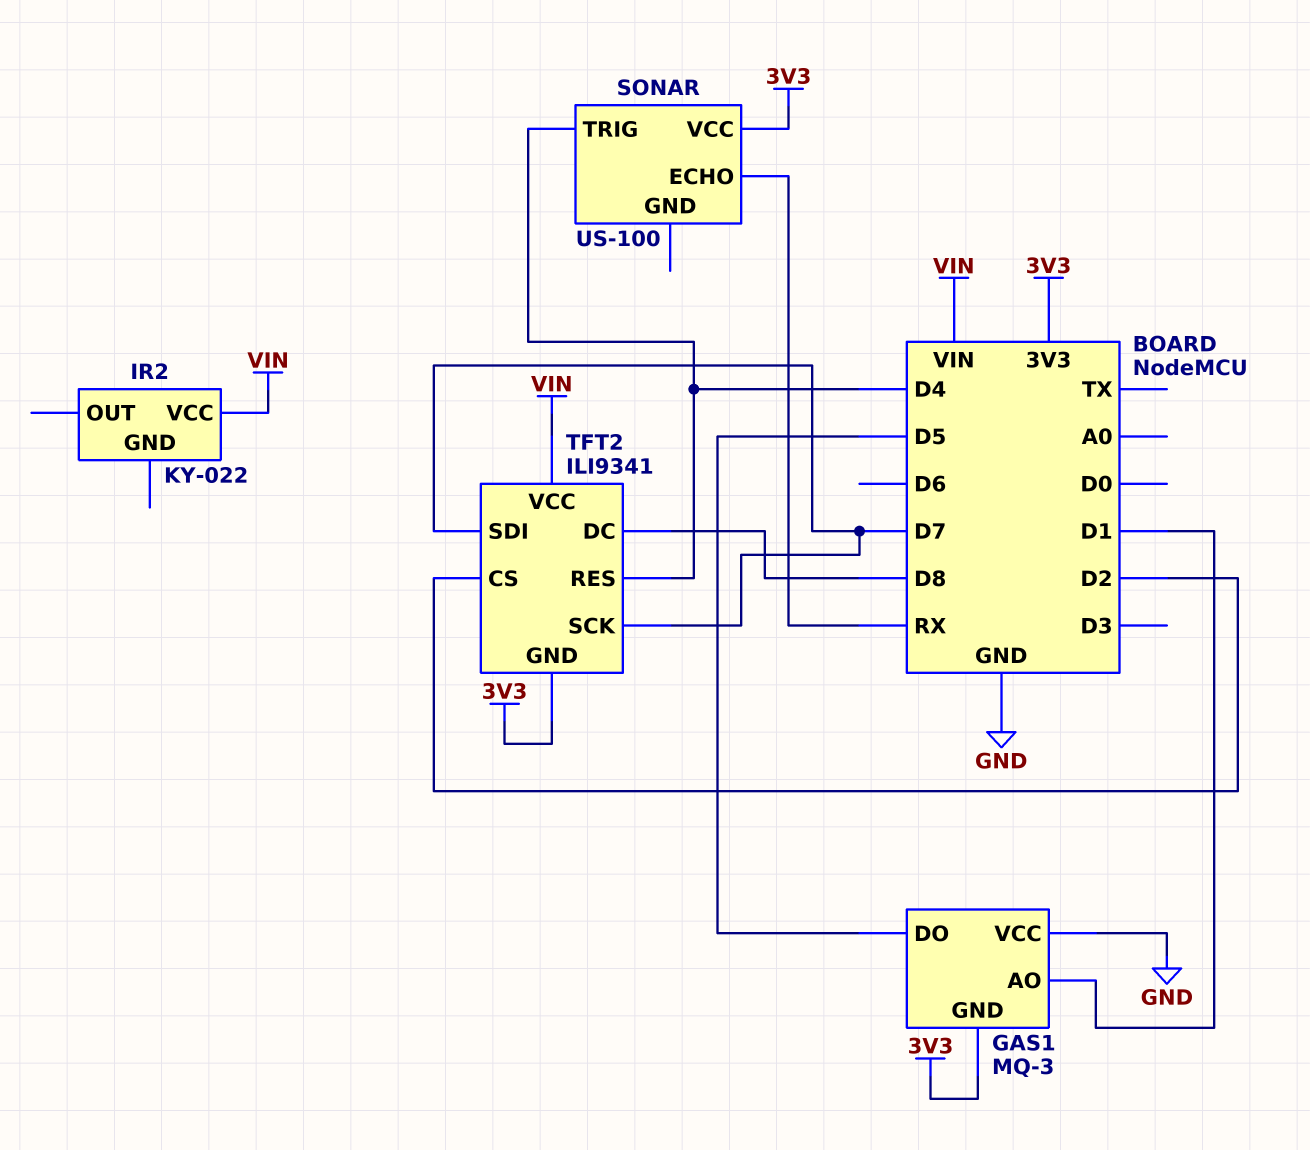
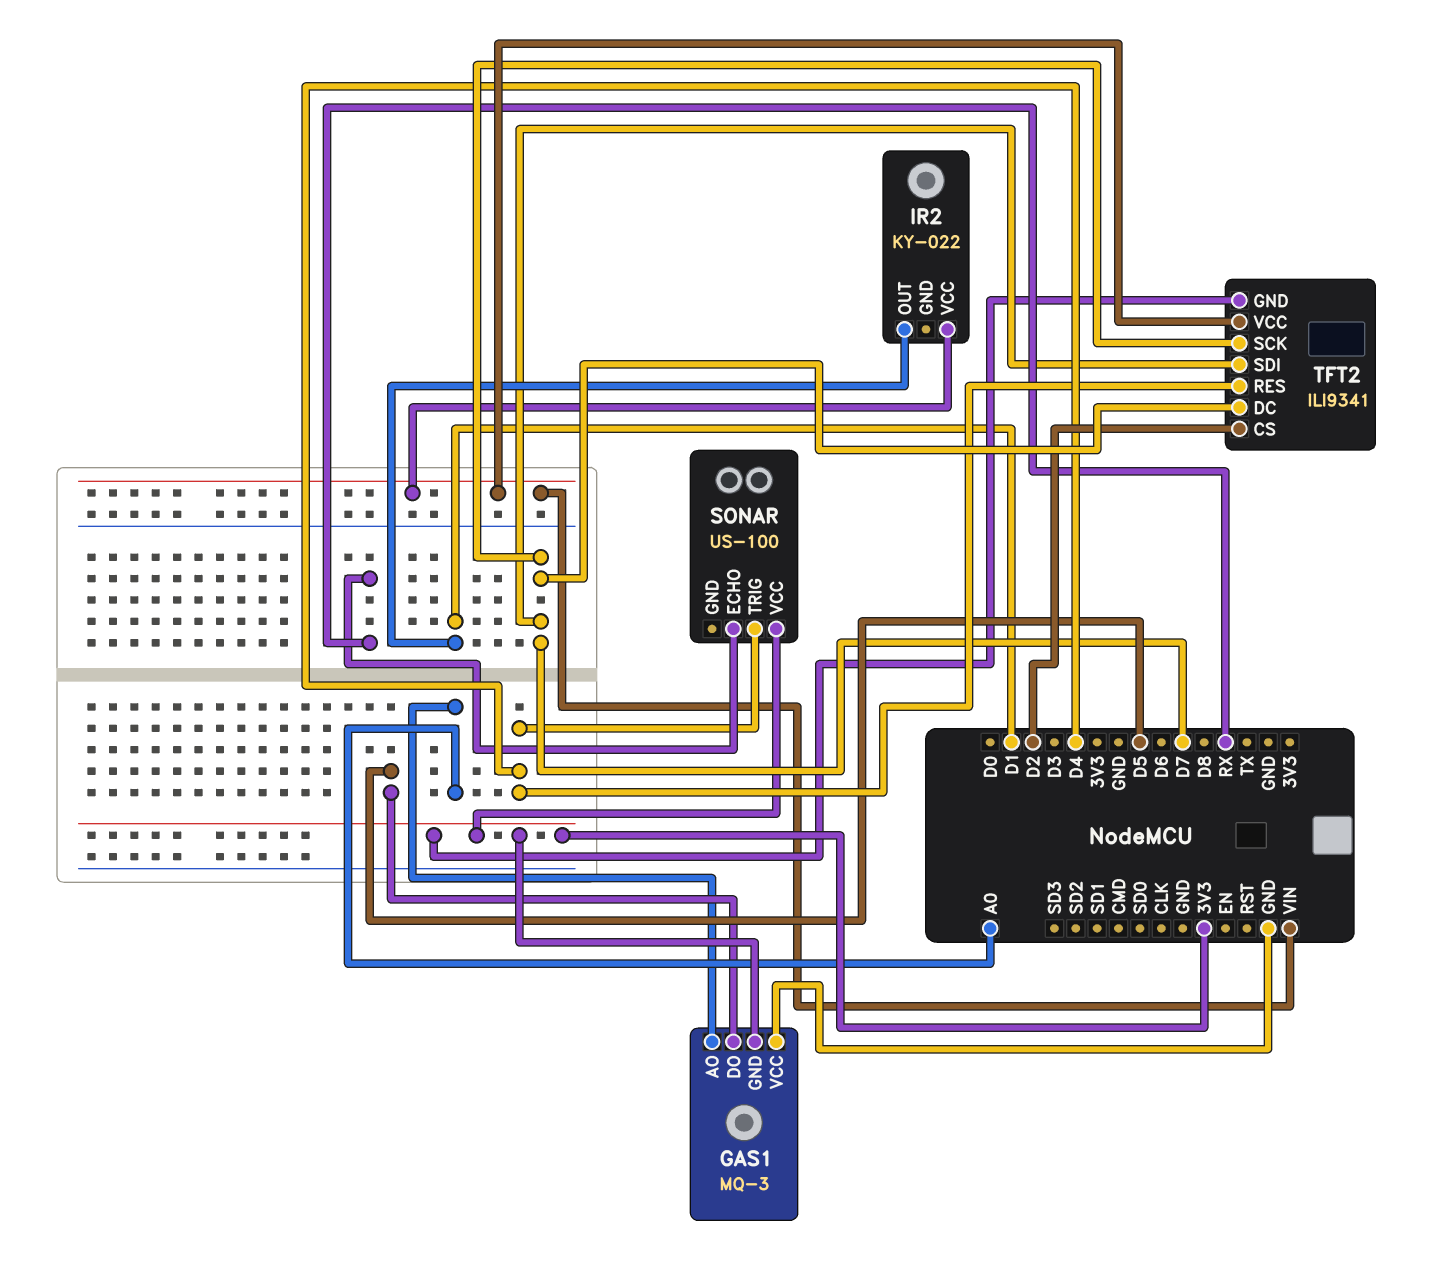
GAS1 pin AO: D1 -> A0
IR2 pin OUT: none -> D1
TFT2 pin DC: D8 -> D7

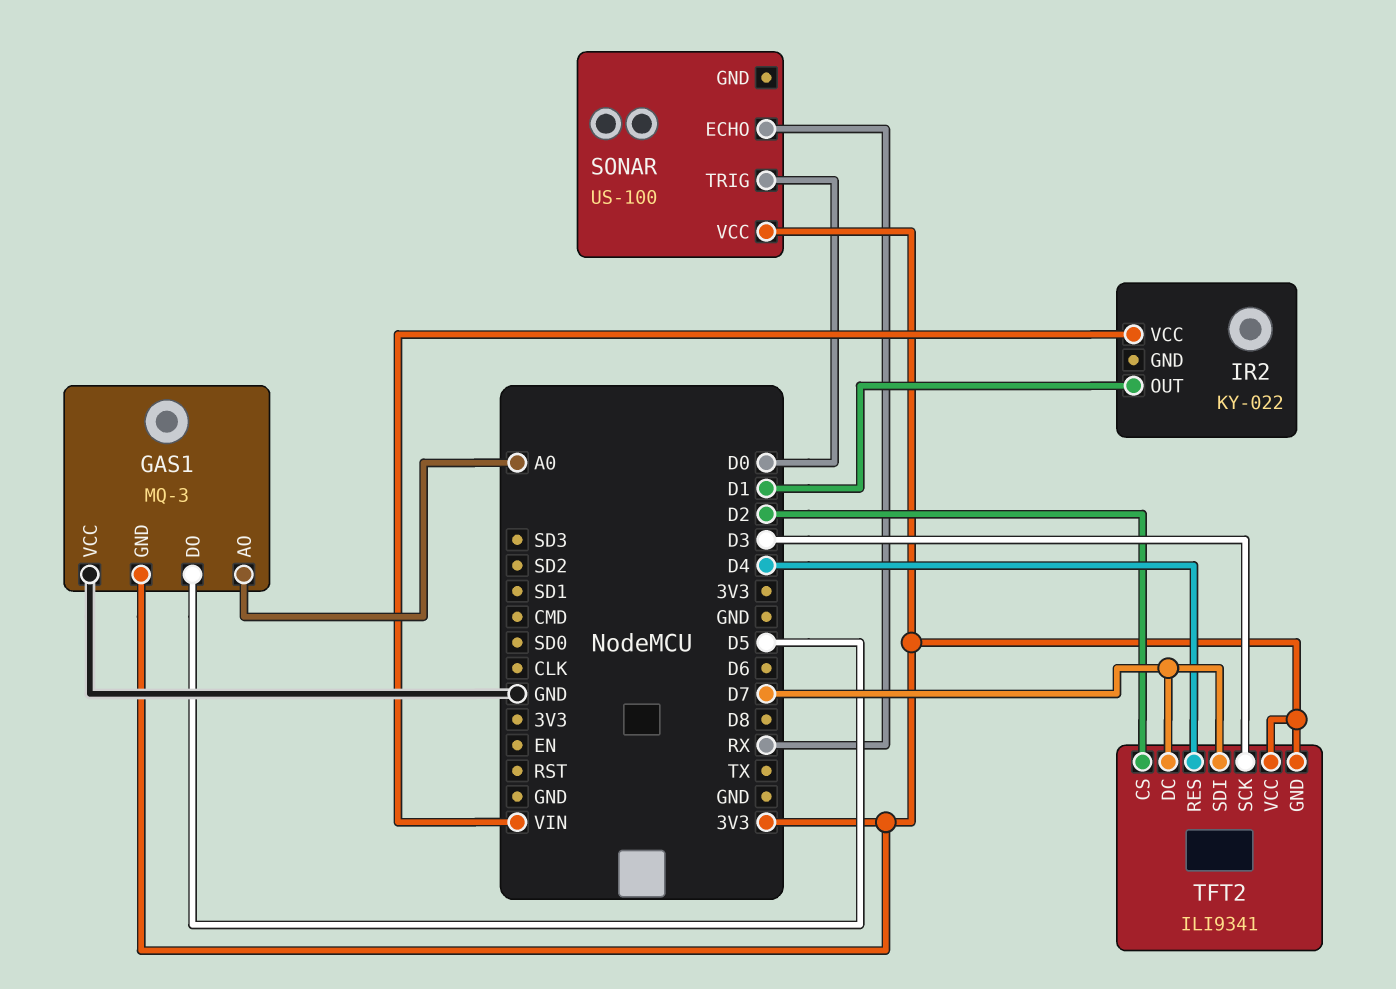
SONAR pin TRIG: D4 -> D0
TFT2 pin SCK: D7 -> D3
TFT2 pin VCC: VIN -> 3V3

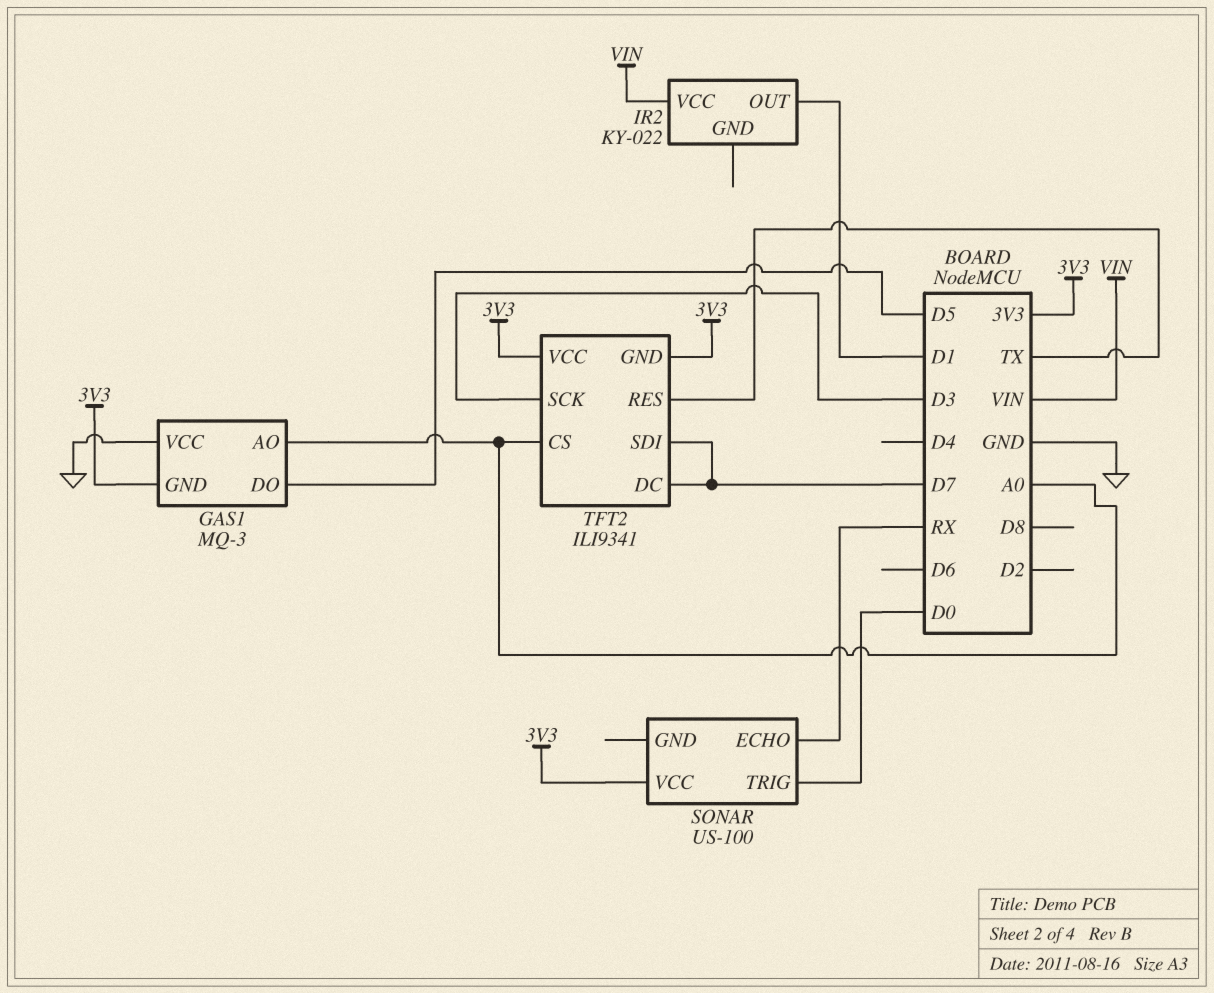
TFT2 pin CS: D2 -> A0
TFT2 pin RES: D4 -> TX

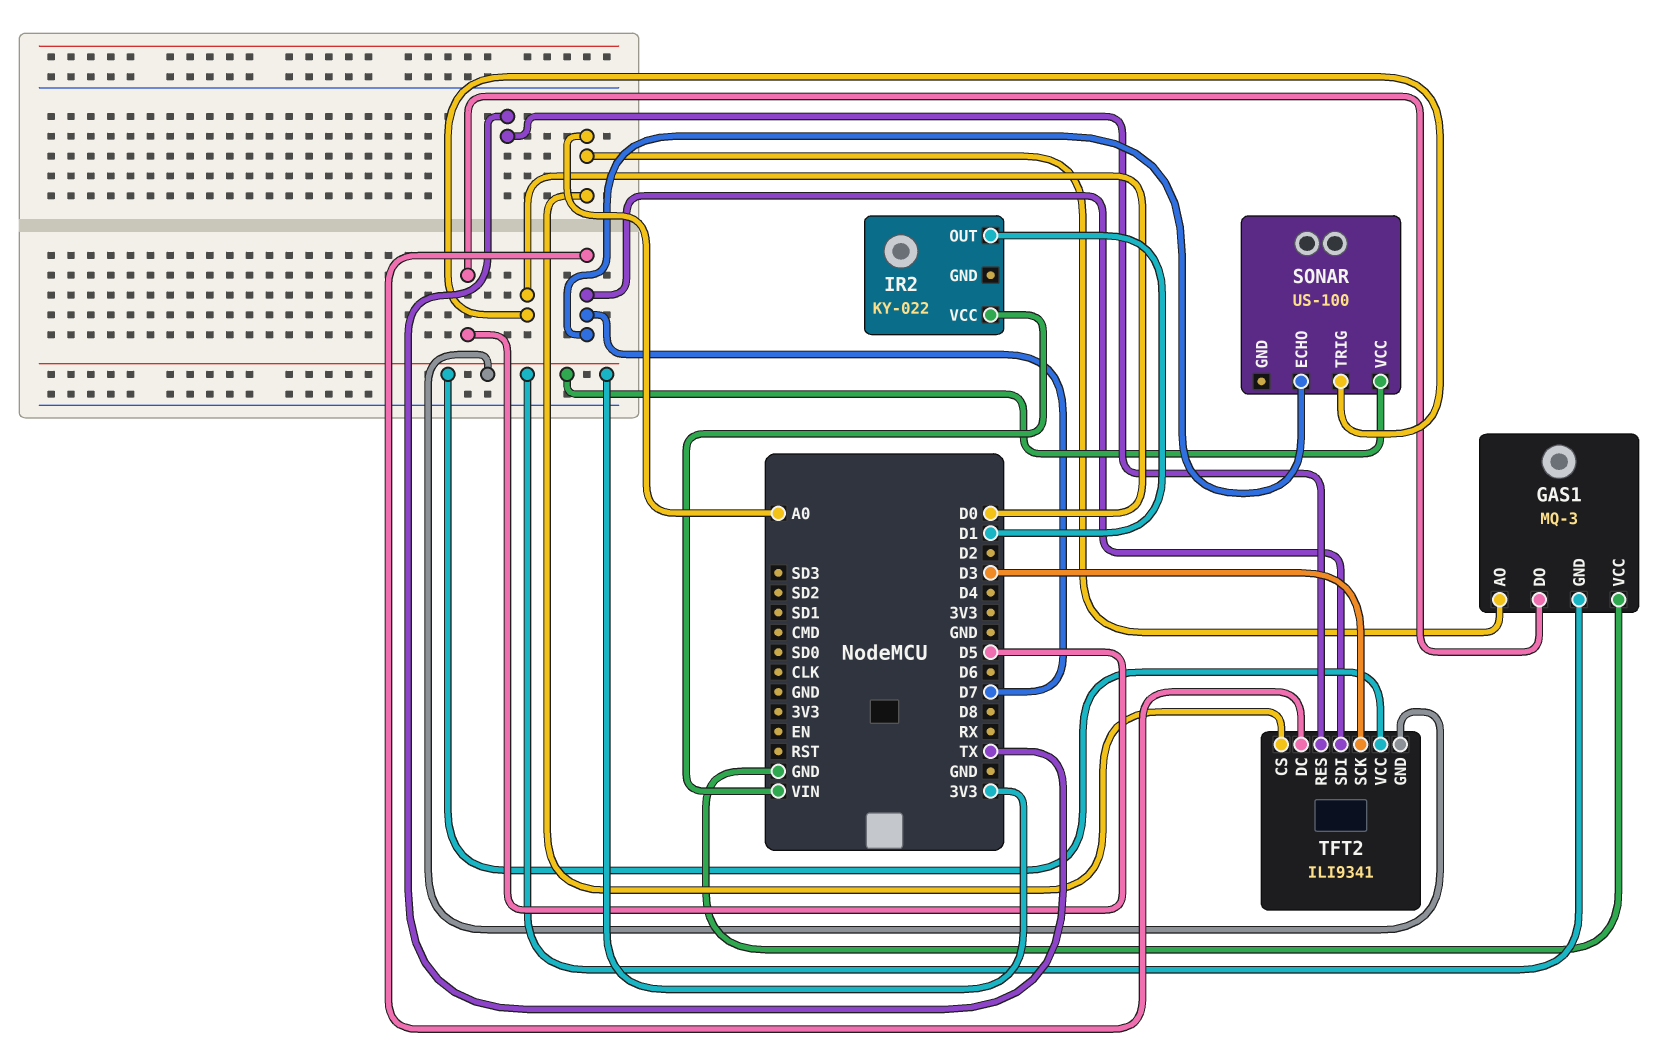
SONAR pin ECHO: RX -> D7

